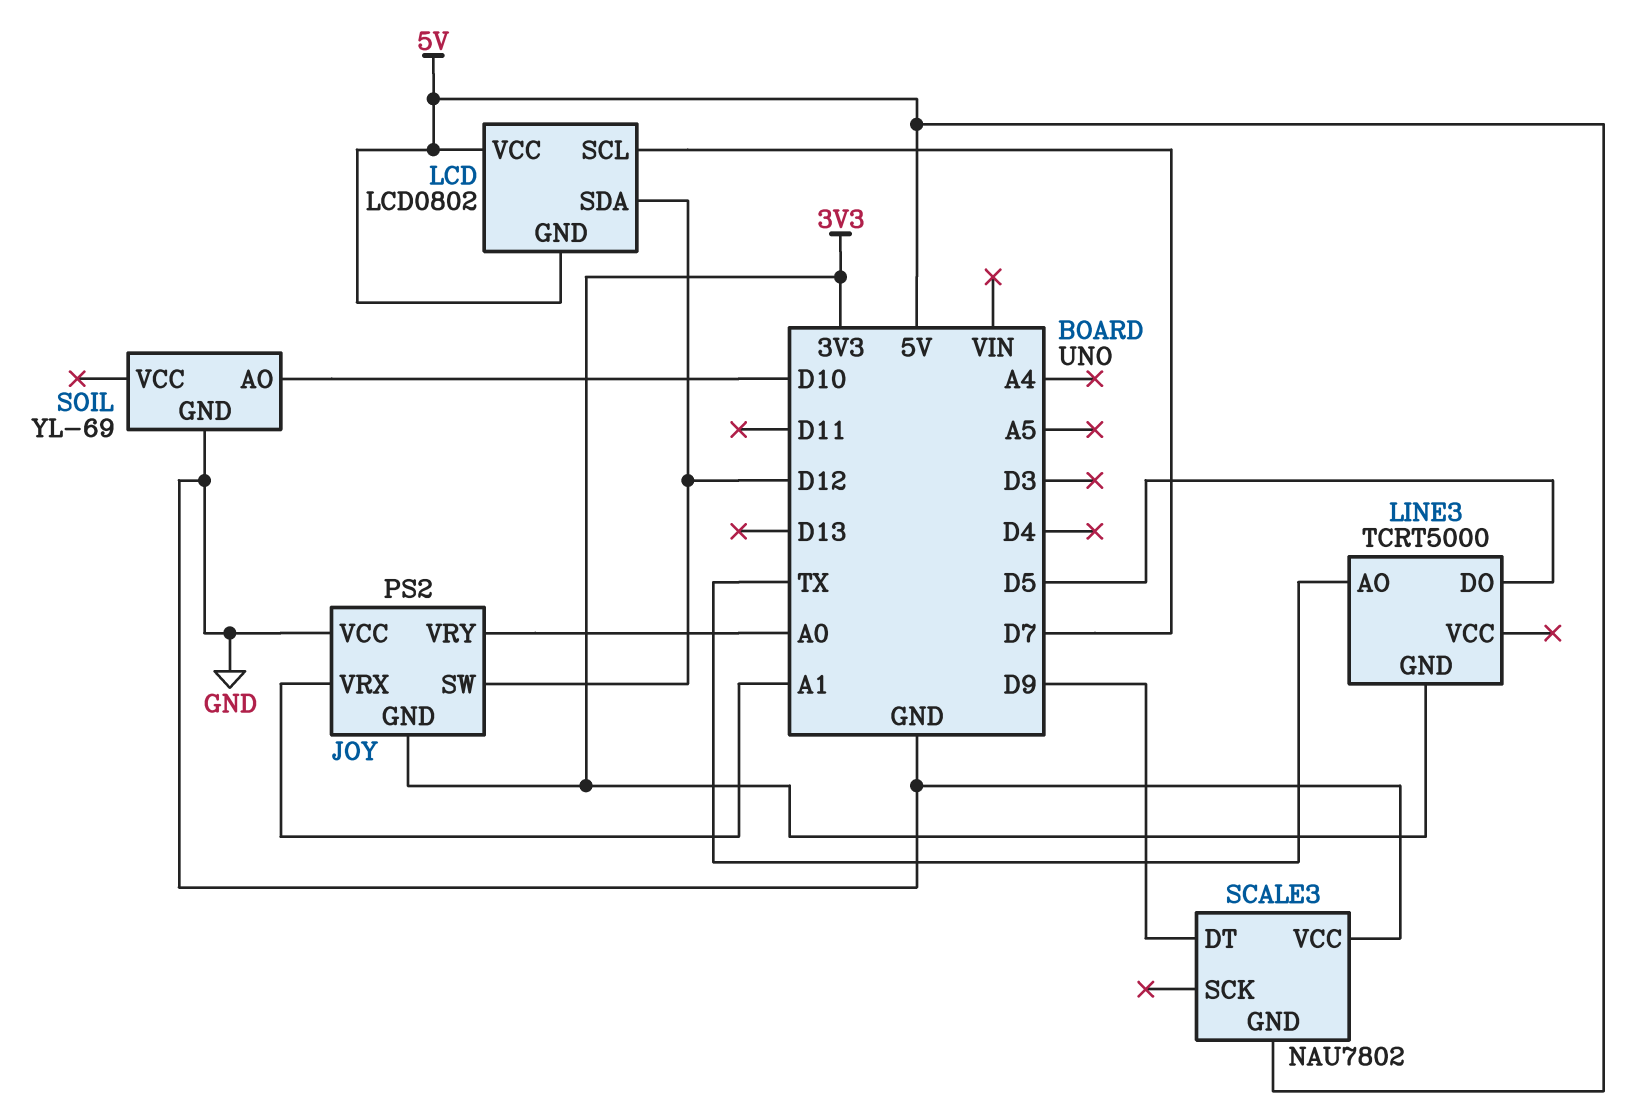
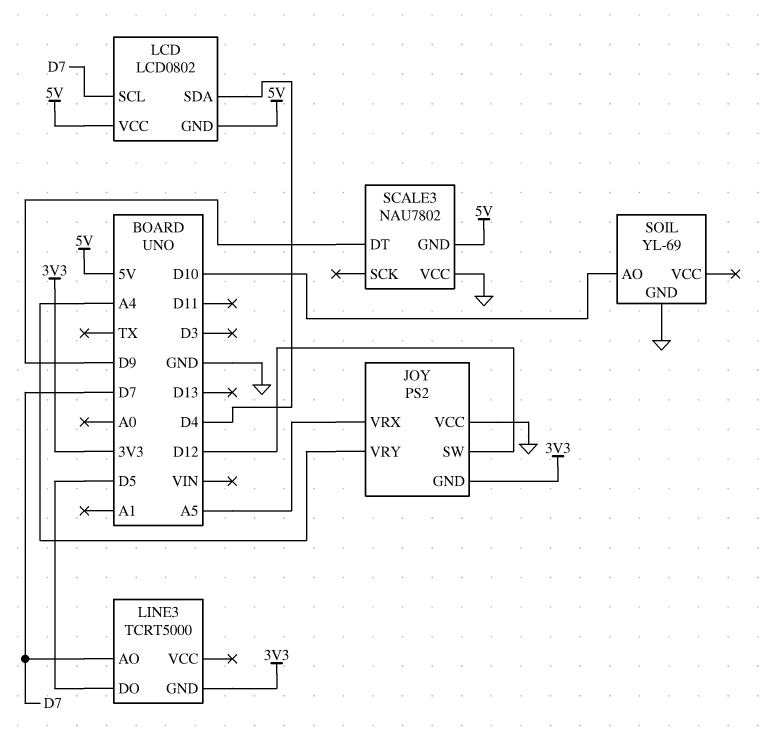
JOY pin VRX: A1 -> A5
JOY pin VRY: A0 -> A4
LCD pin SDA: D12 -> D4
LINE3 pin AO: TX -> D7

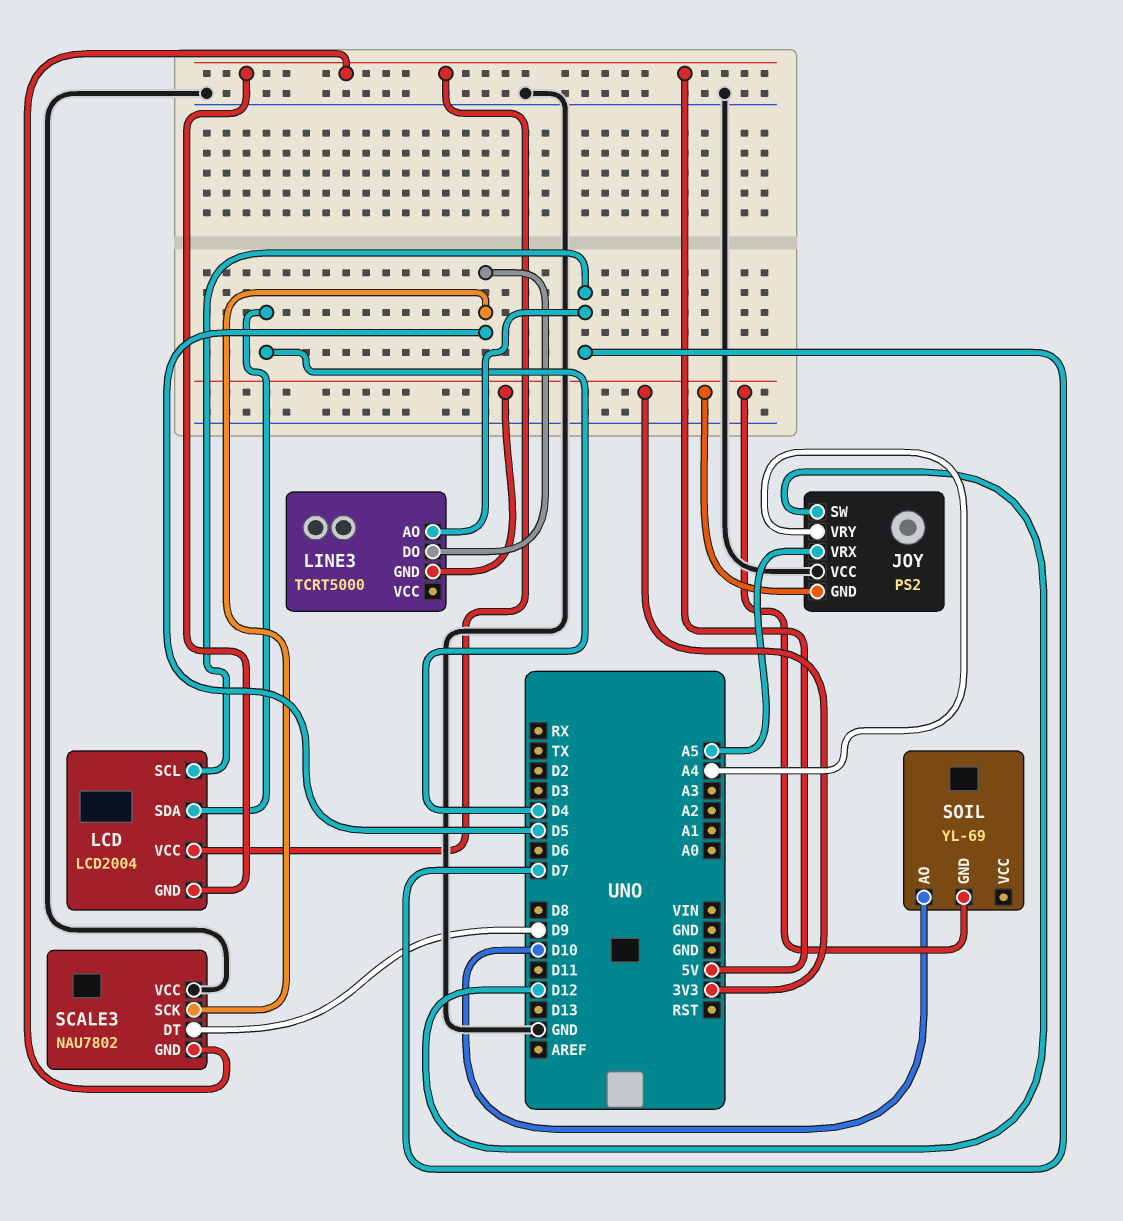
LCD: LCD0802 -> LCD2004
SCALE3 pin SCK: none -> D5
SOIL pin GND: GND -> 3V3

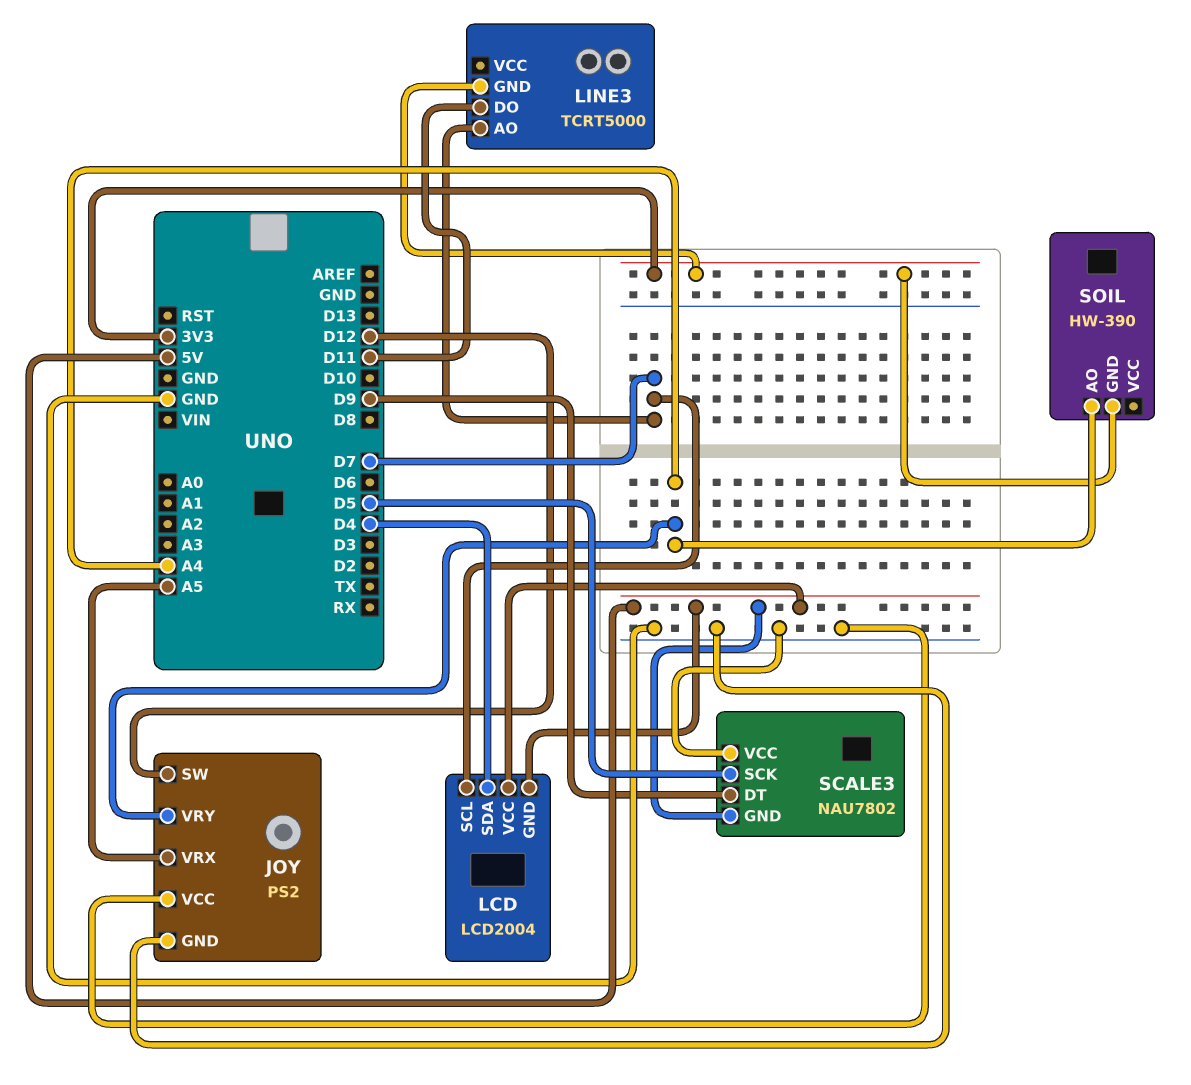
JOY pin GND: 3V3 -> GND
LINE3 pin DO: D5 -> D11
SOIL: YL-69 -> HW-390
SOIL pin AO: D10 -> A4

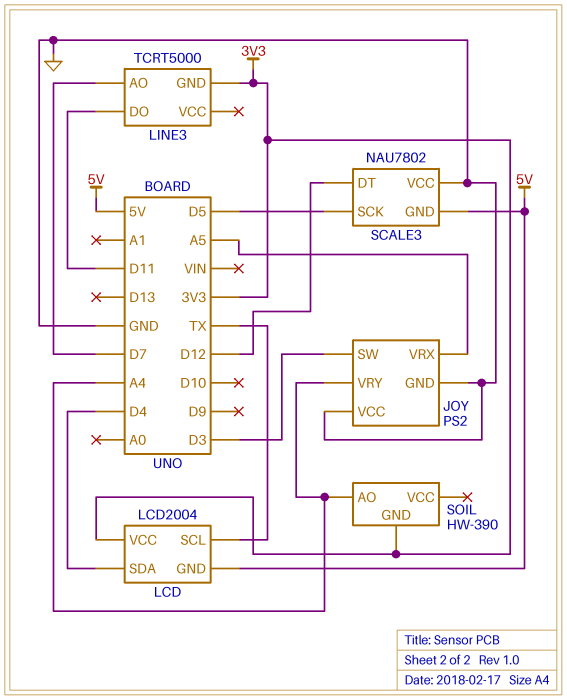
JOY pin SW: D12 -> D3
LCD pin SCL: D7 -> TX
LCD pin VCC: 5V -> 3V3
SCALE3 pin DT: D9 -> D12

